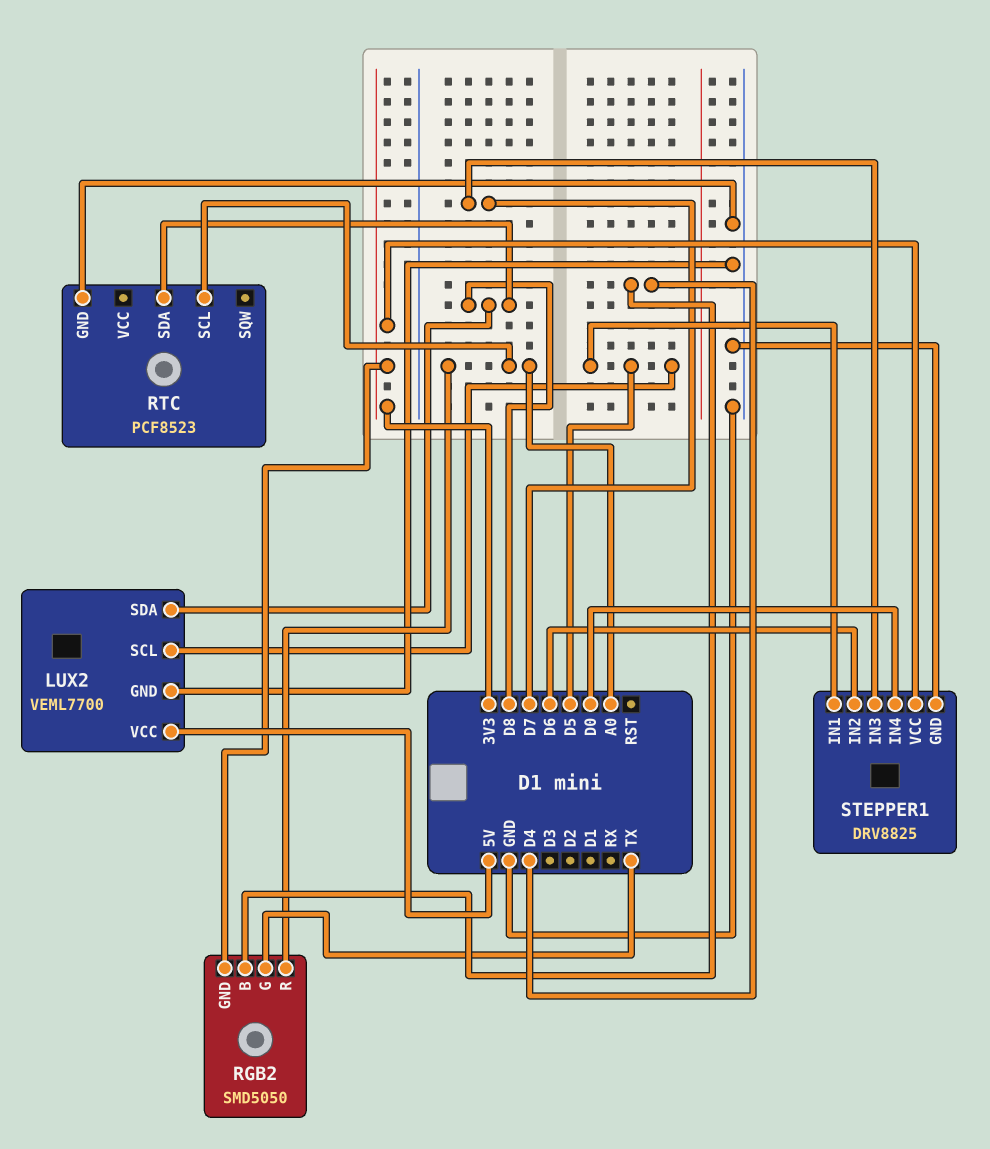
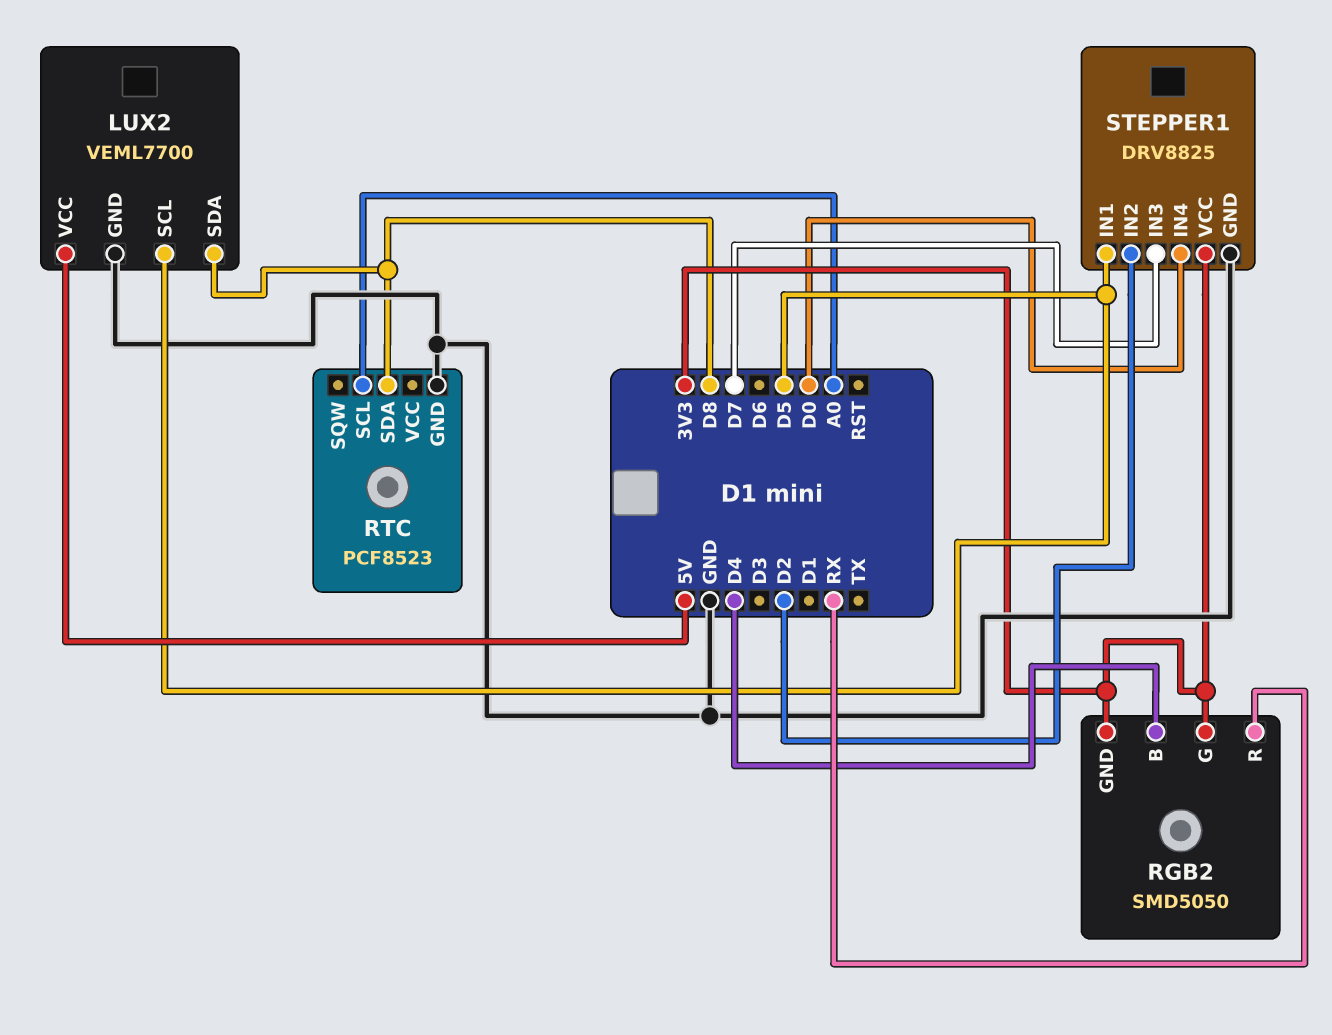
RGB2 pin G: TX -> 3V3
RGB2 pin R: A0 -> RX
STEPPER1 pin IN2: D6 -> D2

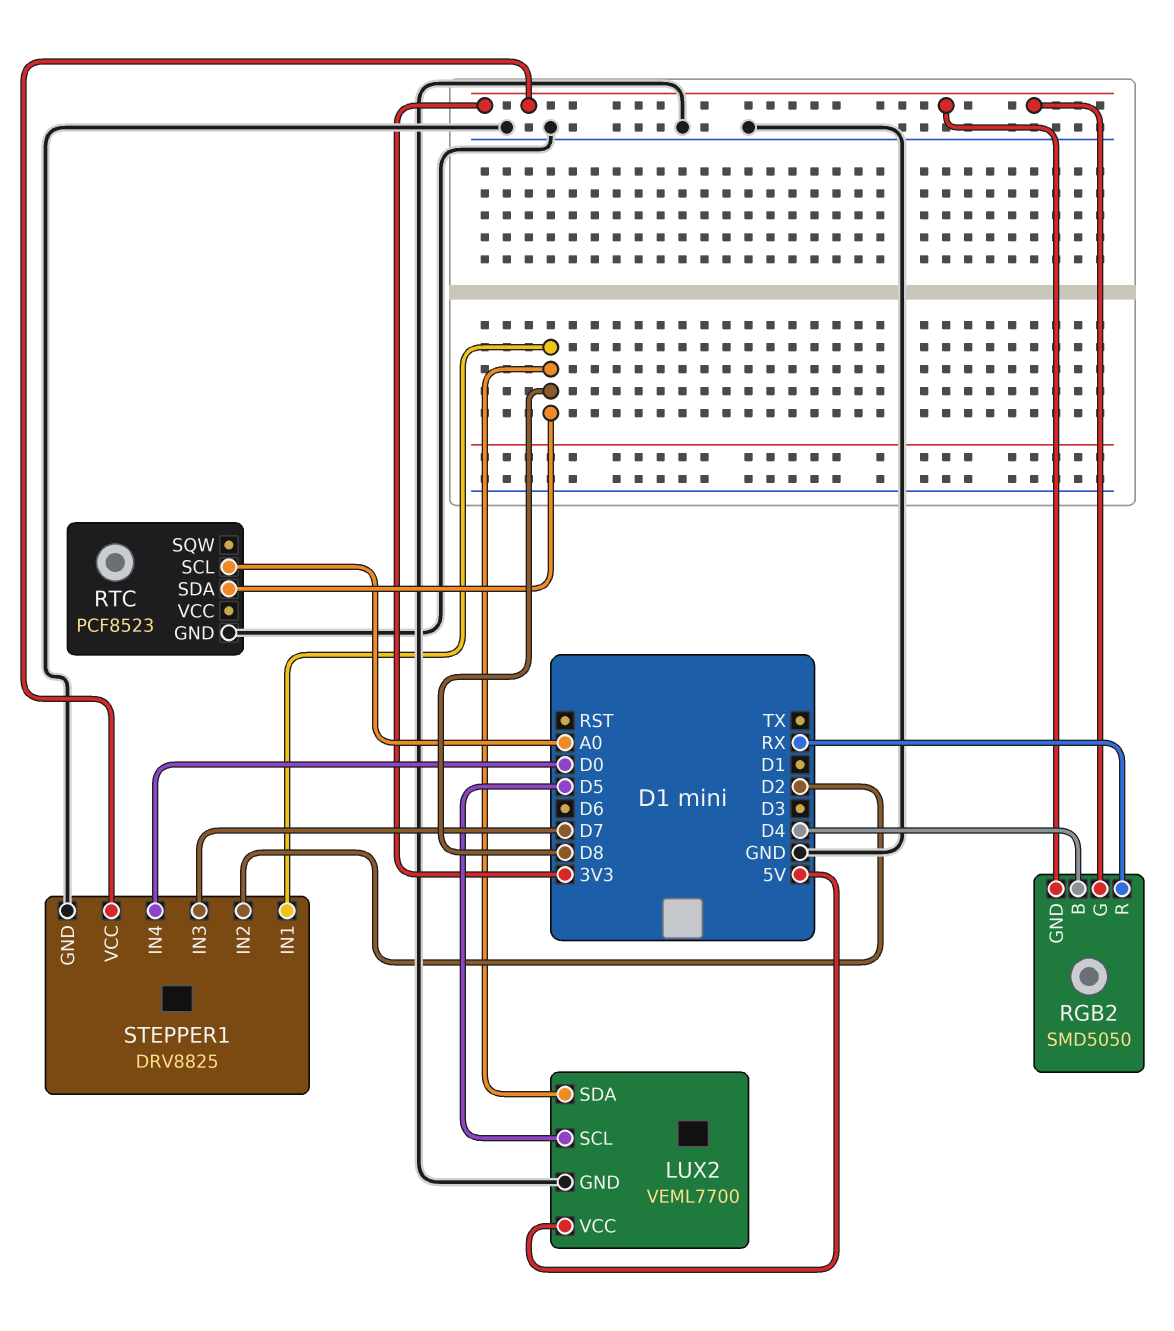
STEPPER1 pin IN1: D5 -> D8

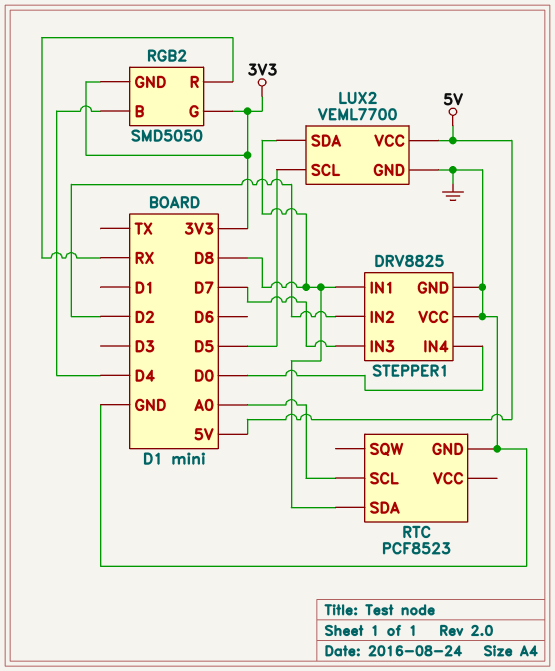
STEPPER1 pin VCC: 3V3 -> GND

